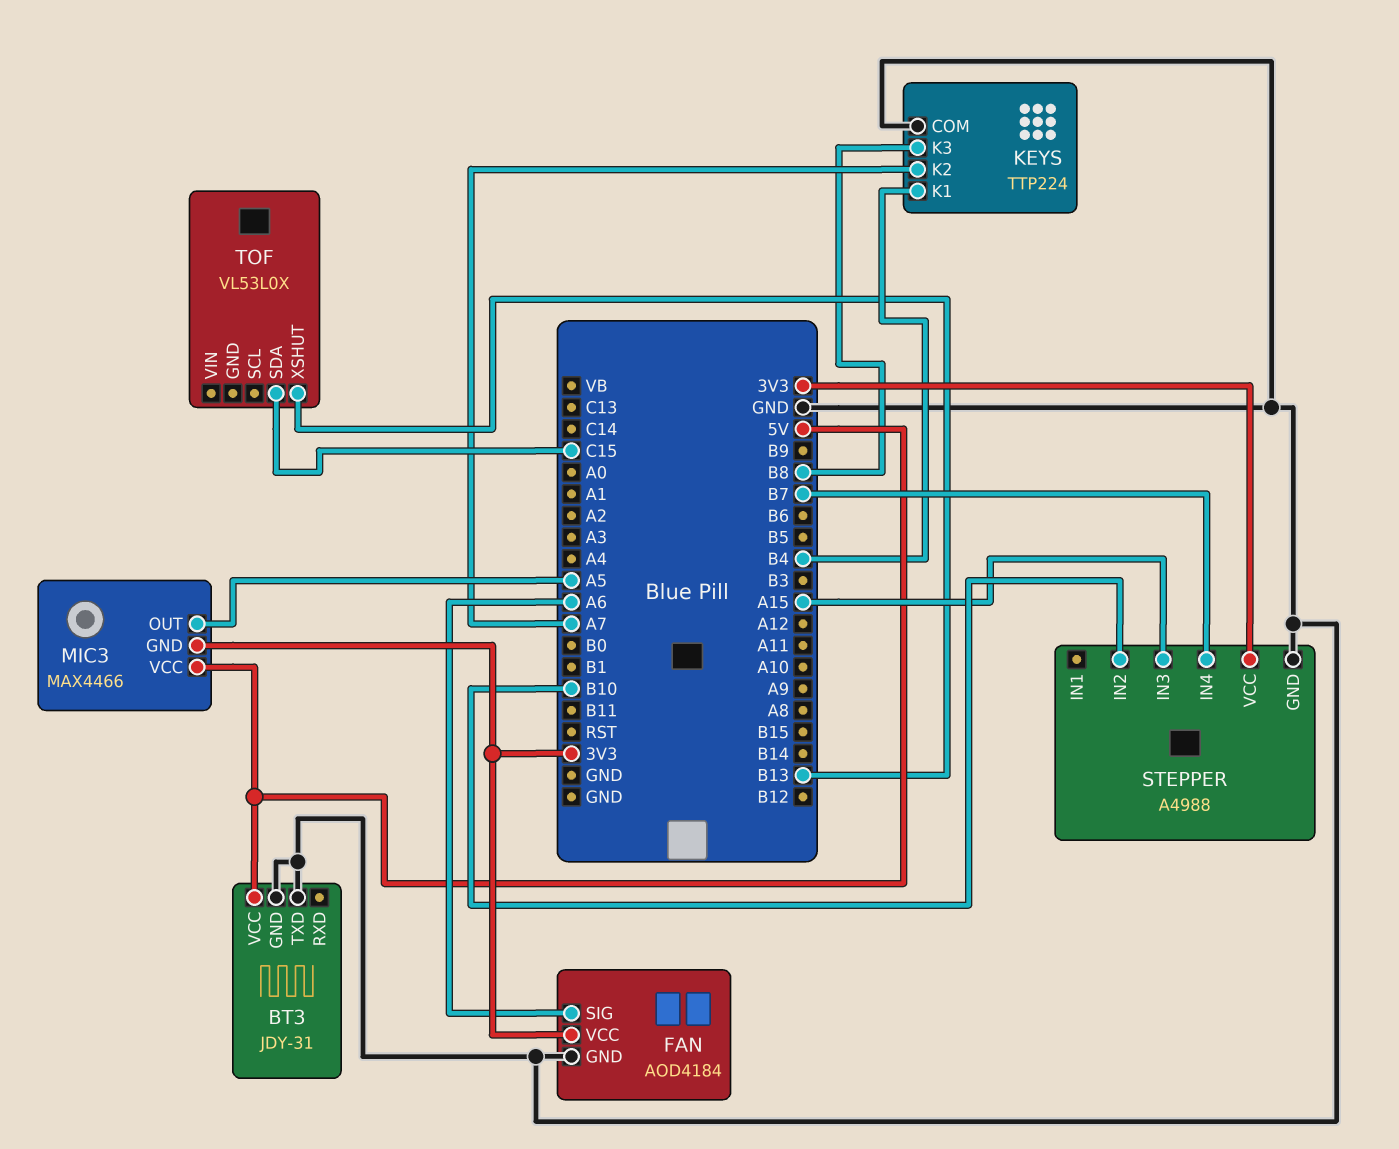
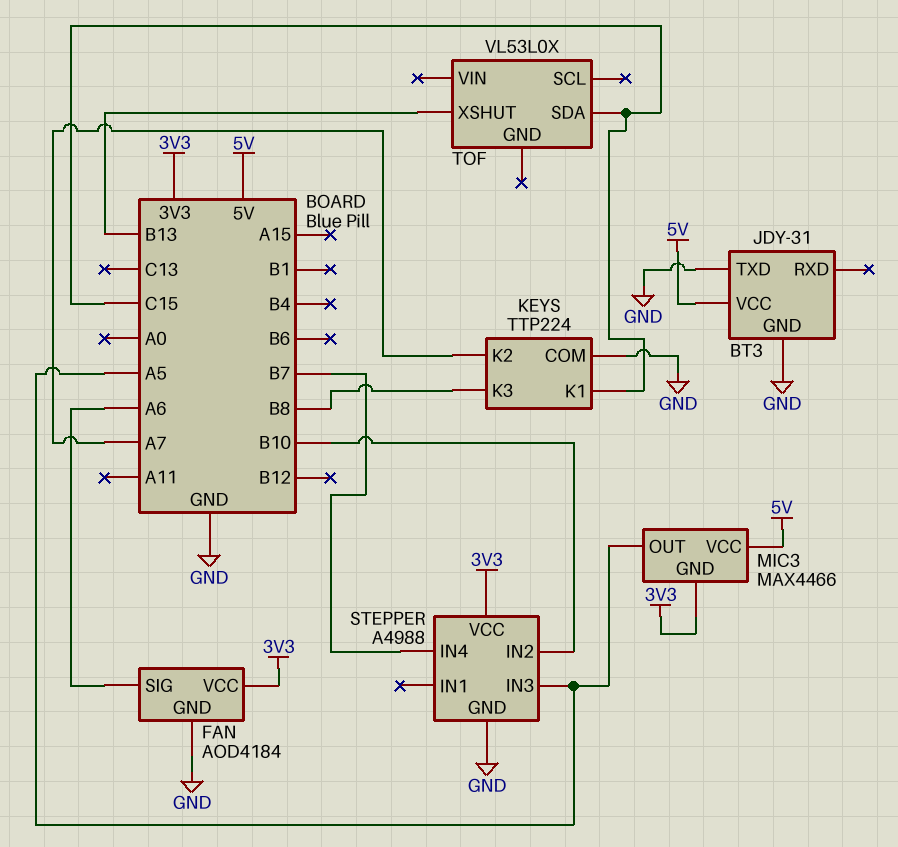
KEYS pin K1: B4 -> C15
STEPPER pin IN3: A15 -> A5

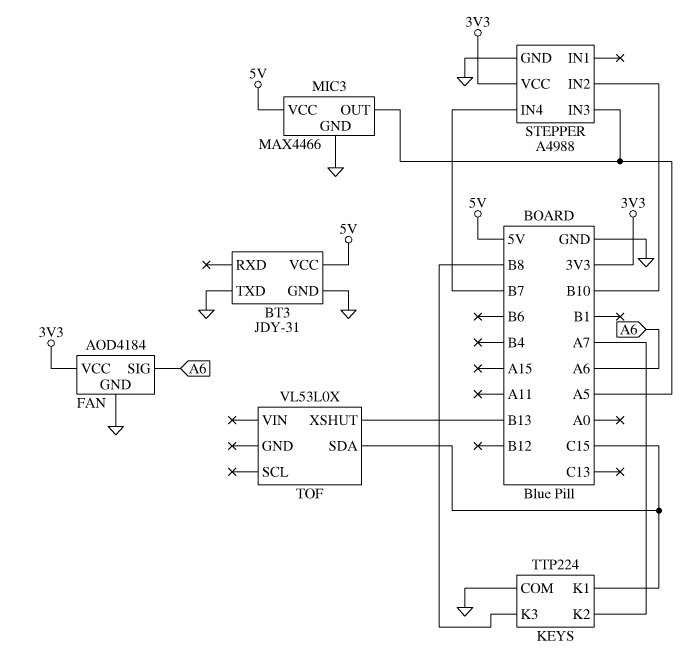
MIC3 pin GND: 3V3 -> GND

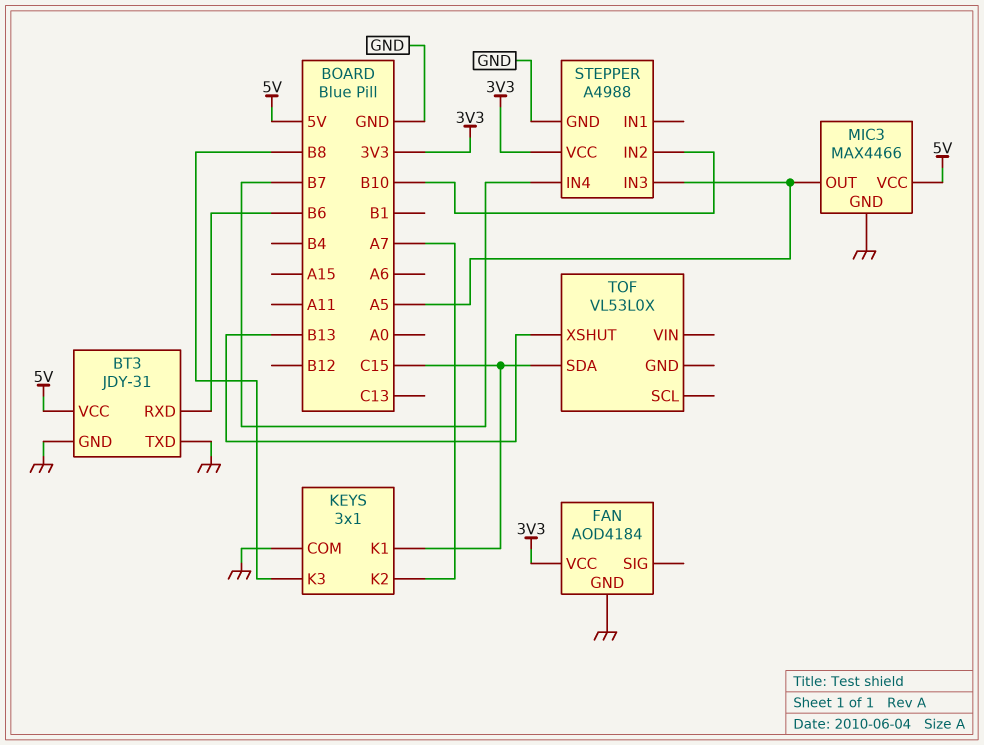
BT3 pin RXD: none -> B6
FAN pin SIG: A6 -> none
KEYS: TTP224 -> 3x1

